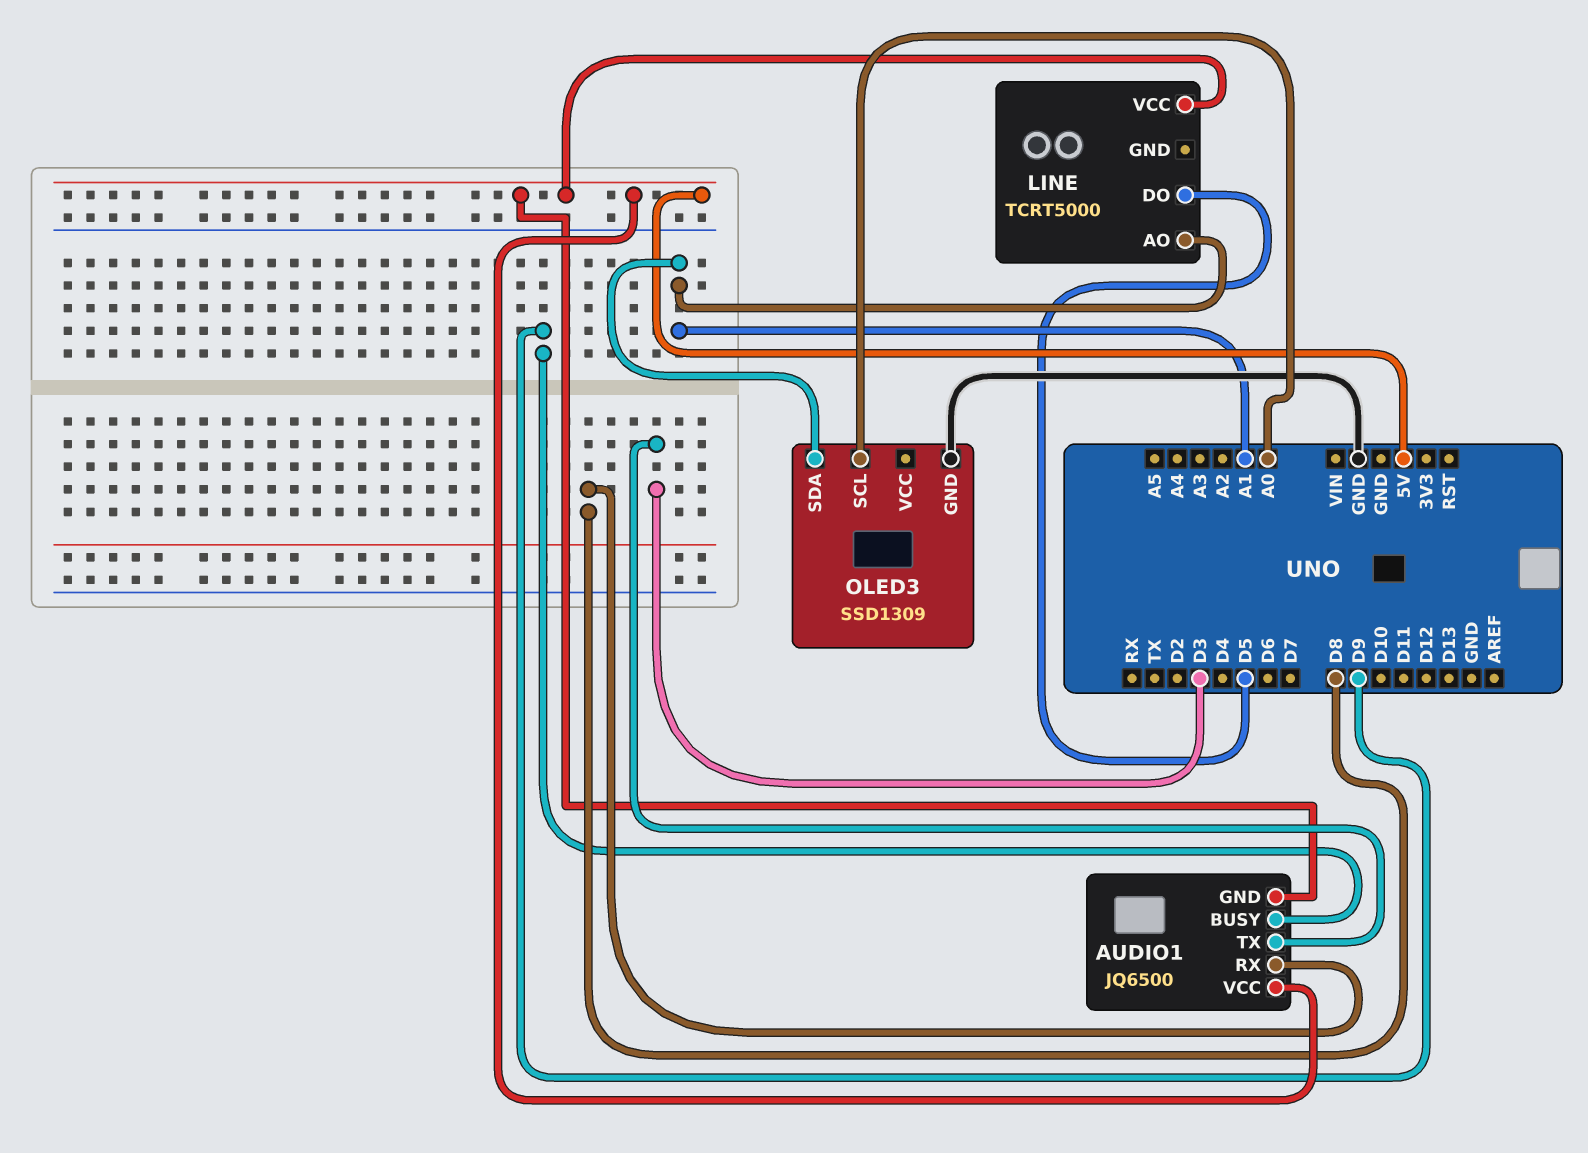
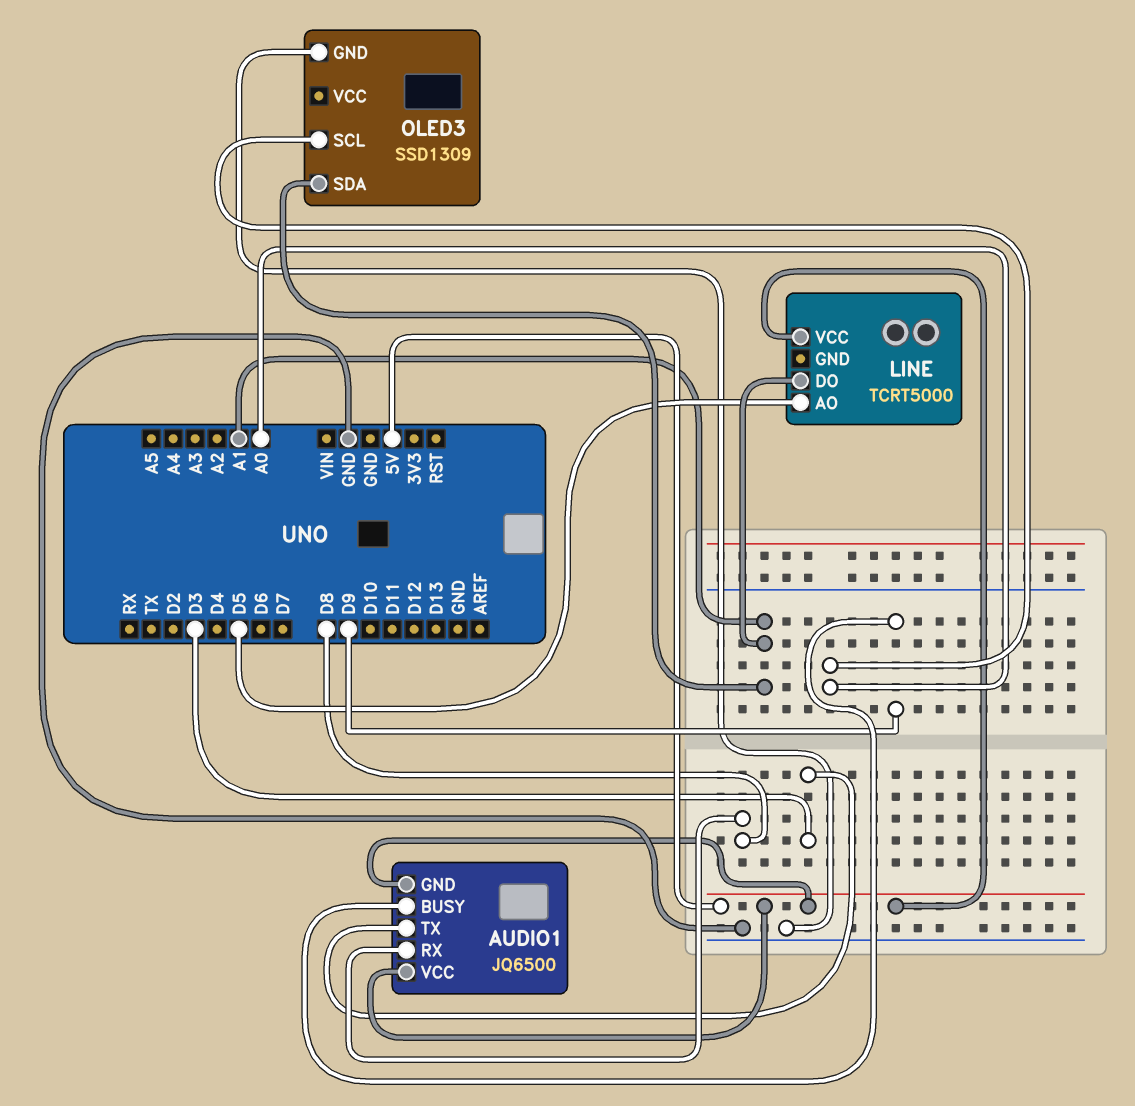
LINE pin AO: A1 -> D5
LINE pin DO: D5 -> A1

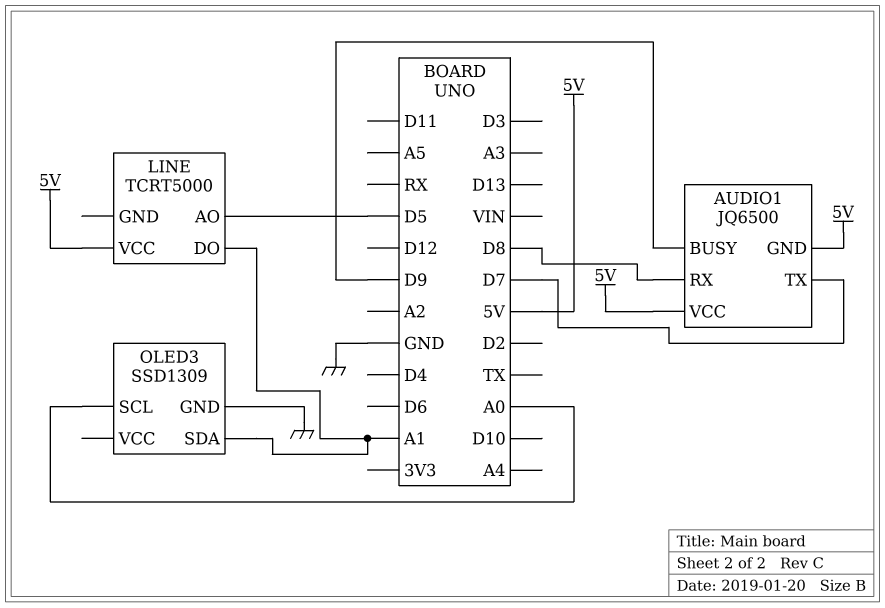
AUDIO1 pin TX: D3 -> D7

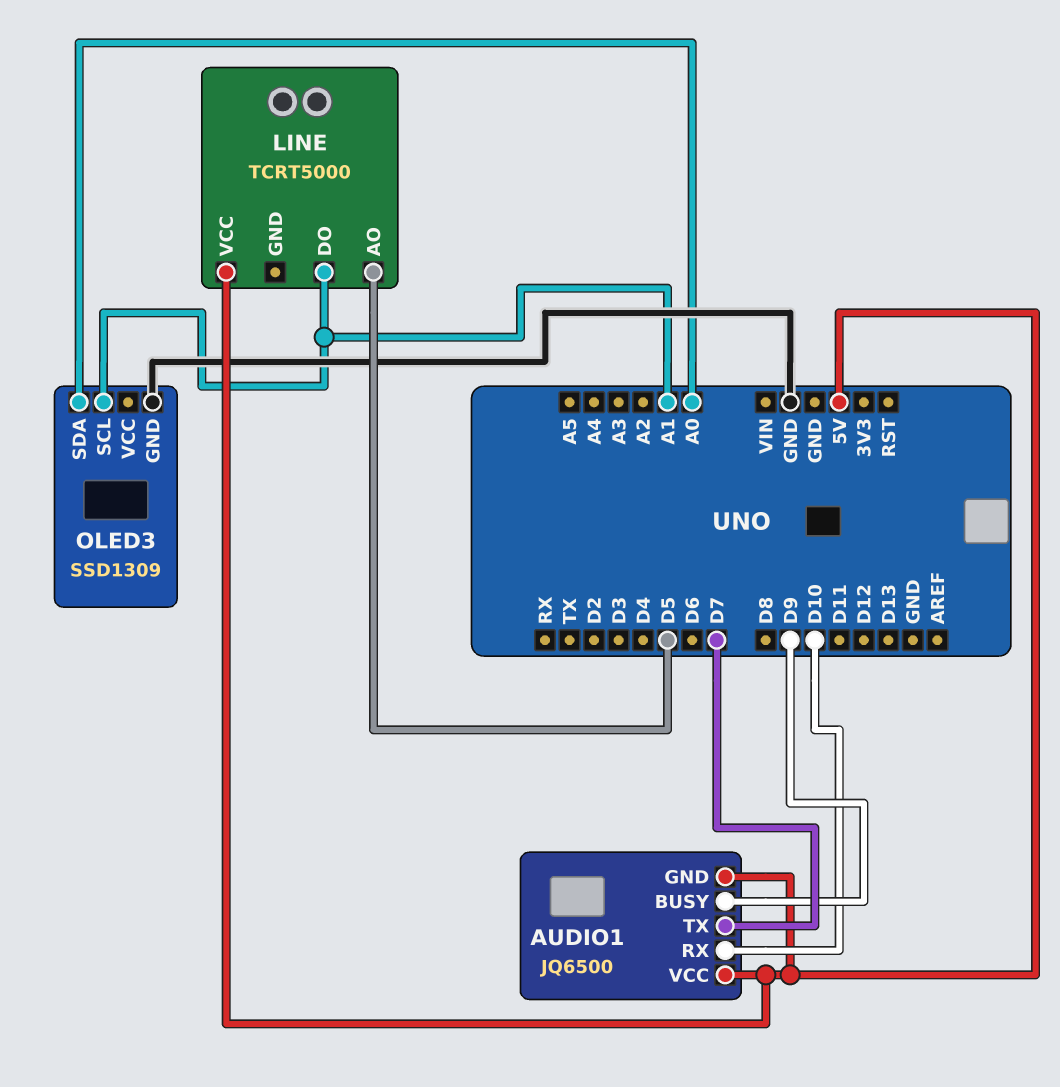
AUDIO1 pin RX: D8 -> D10
OLED3 pin SCL: A0 -> A1
OLED3 pin SDA: A1 -> A0

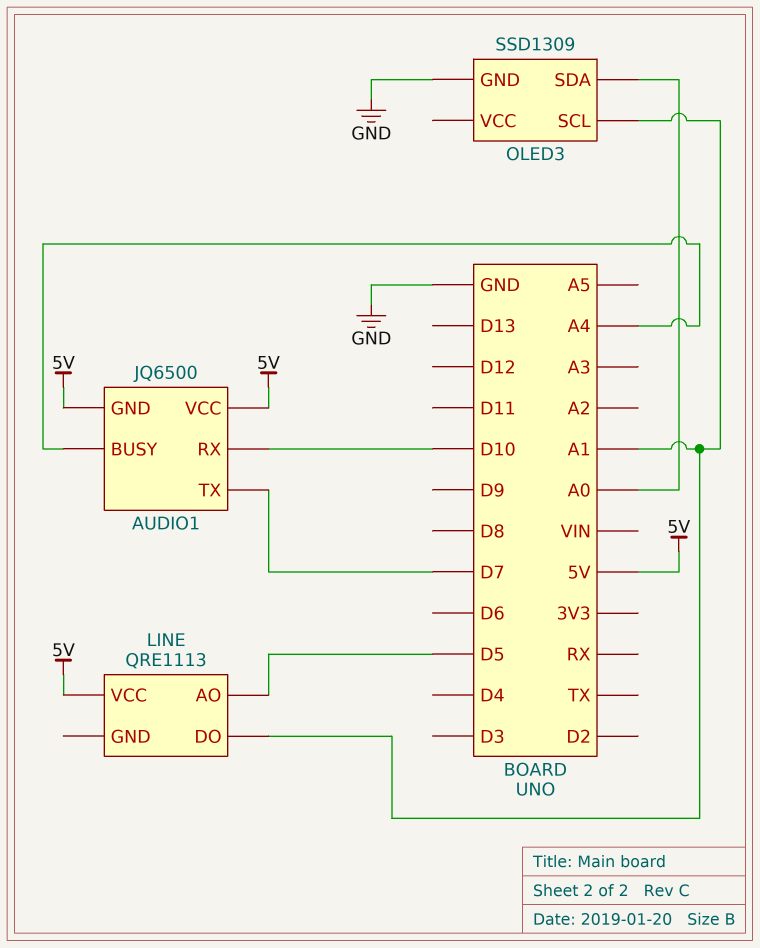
AUDIO1 pin BUSY: D9 -> A4
LINE: TCRT5000 -> QRE1113

